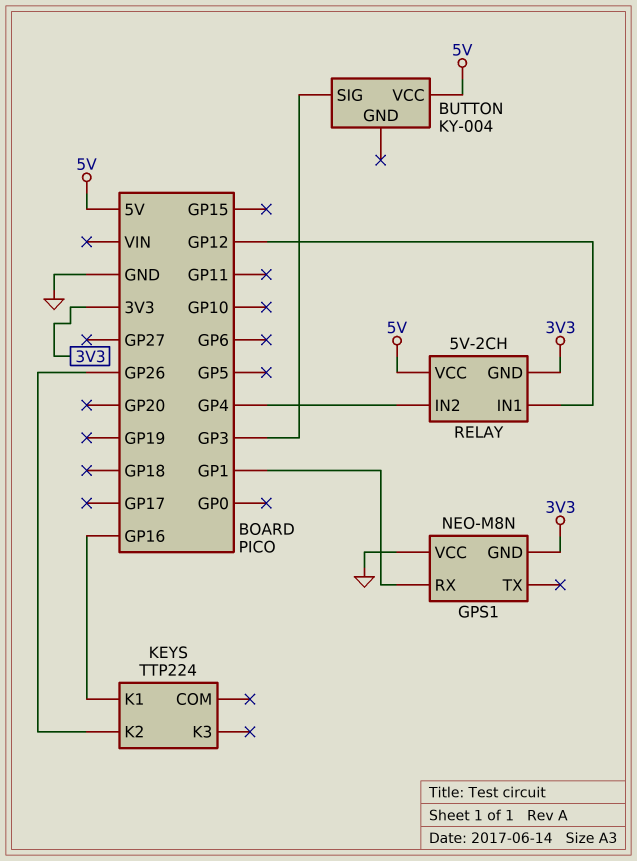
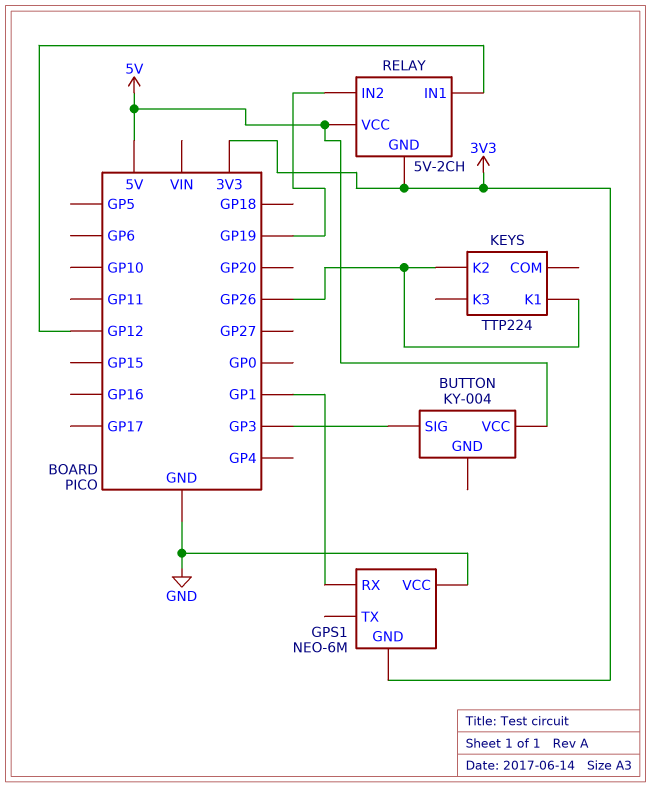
GPS1: NEO-M8N -> NEO-6M
KEYS pin K1: GP16 -> GP26
RELAY pin IN2: GP4 -> GP19

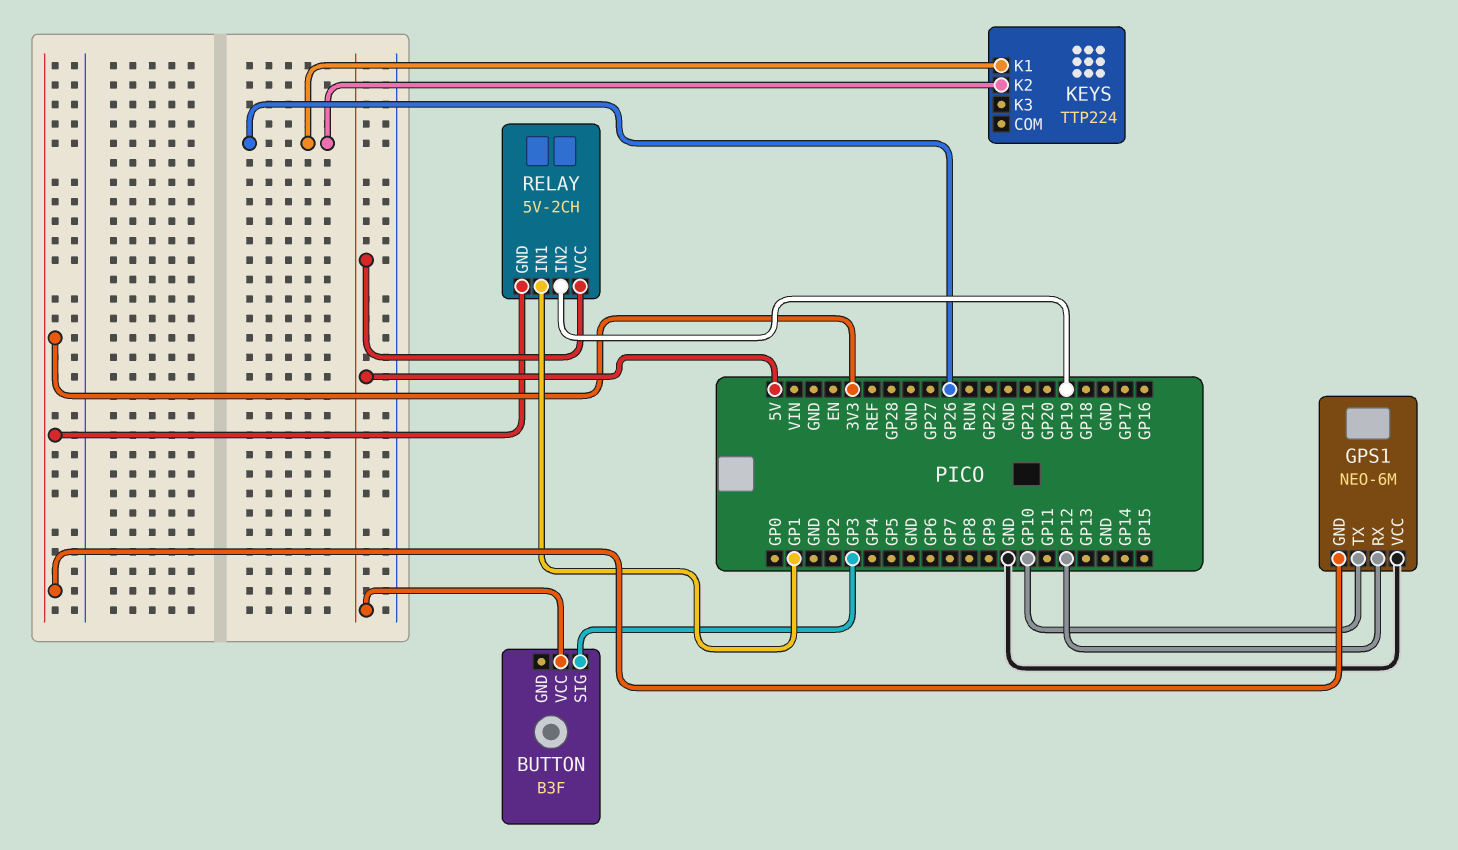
BUTTON: KY-004 -> B3F
GPS1 pin RX: GP1 -> GP12
GPS1 pin TX: none -> GP10
RELAY pin IN1: GP12 -> GP1

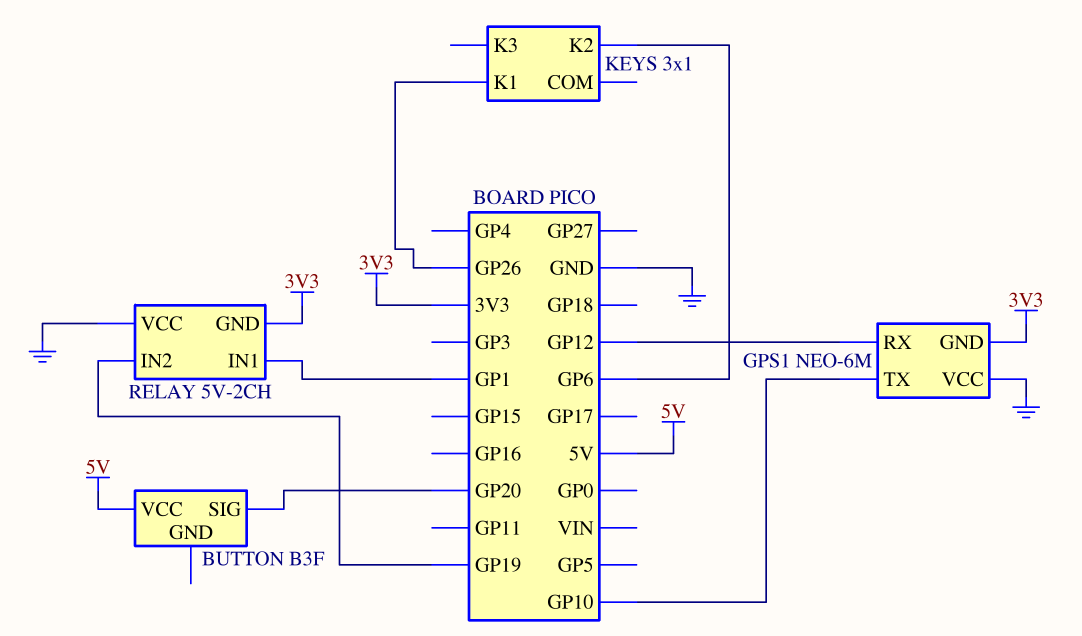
BUTTON pin SIG: GP3 -> GP20
KEYS: TTP224 -> 3x1
KEYS pin K2: GP26 -> GP6
RELAY pin VCC: 5V -> GND

